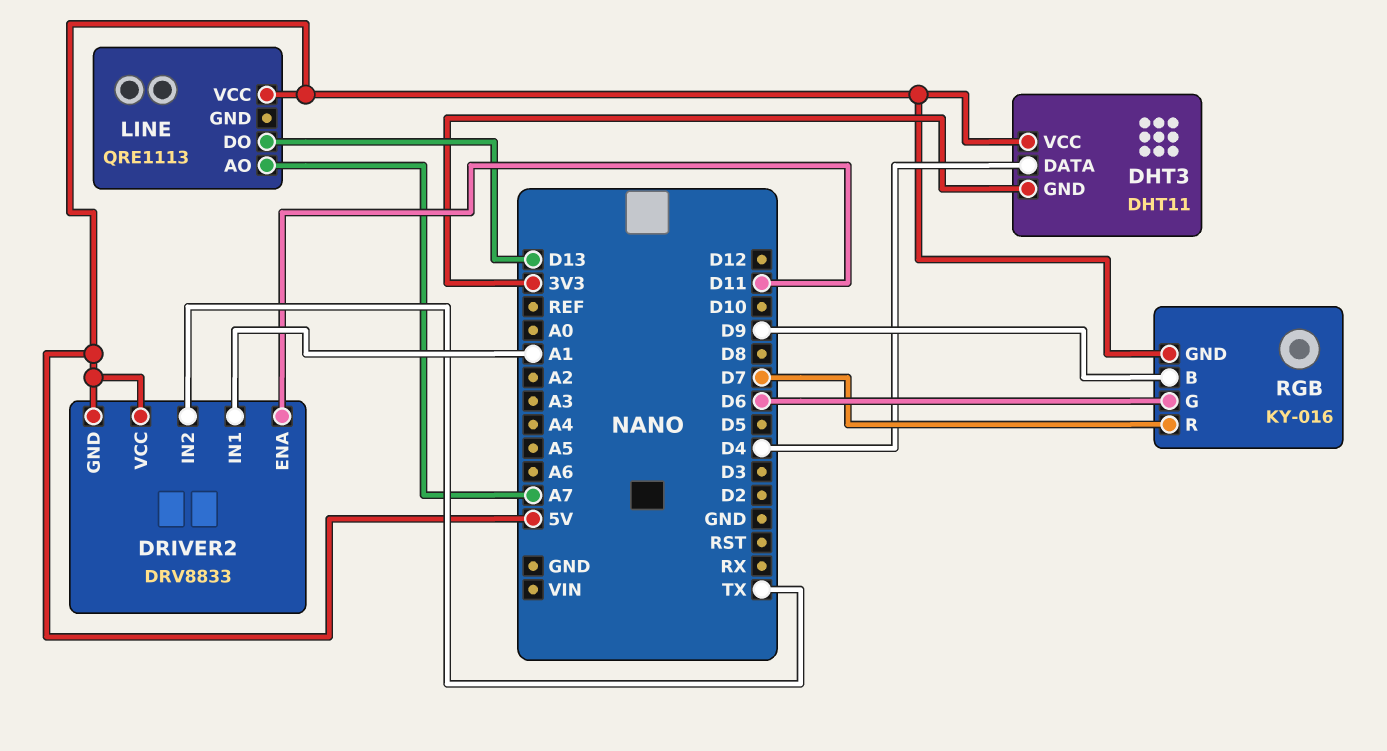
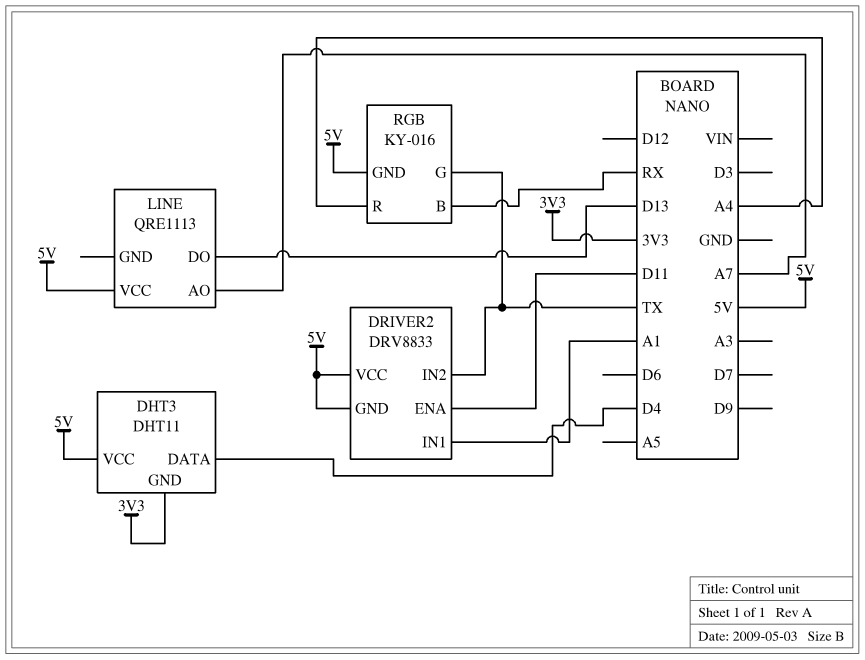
RGB pin B: D9 -> RX
RGB pin G: D6 -> TX
RGB pin R: D7 -> A4

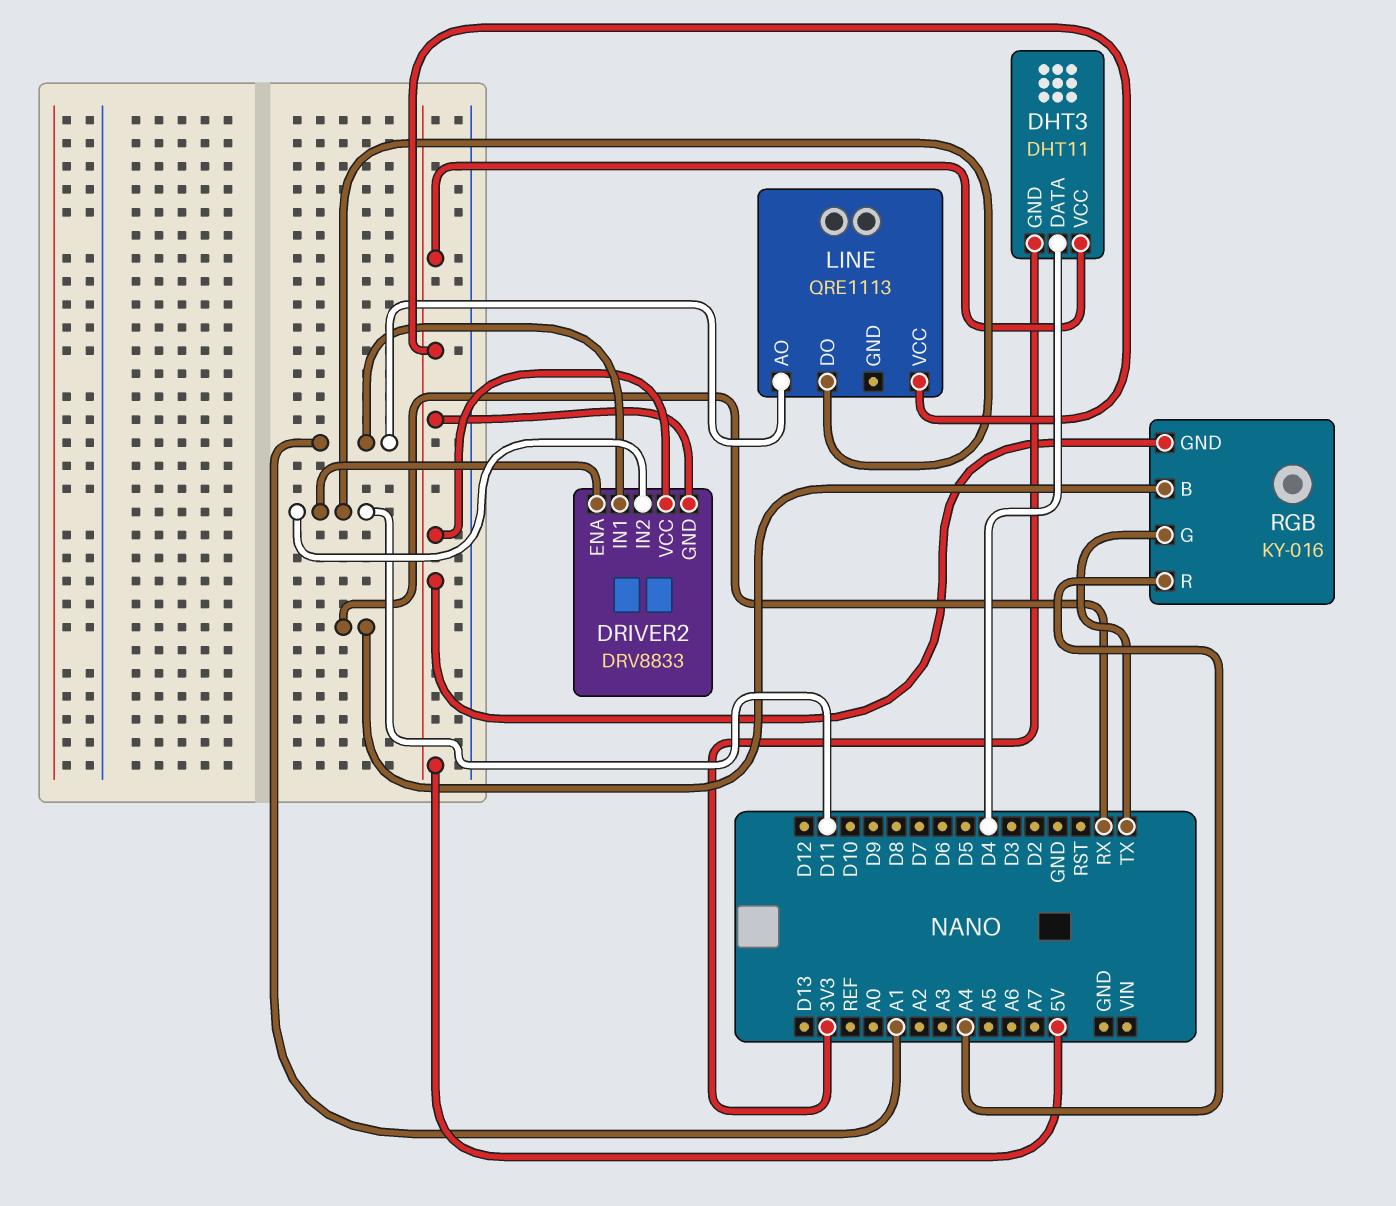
DRIVER2 pin IN2: TX -> D11
LINE pin AO: A7 -> A1
LINE pin DO: D13 -> D11

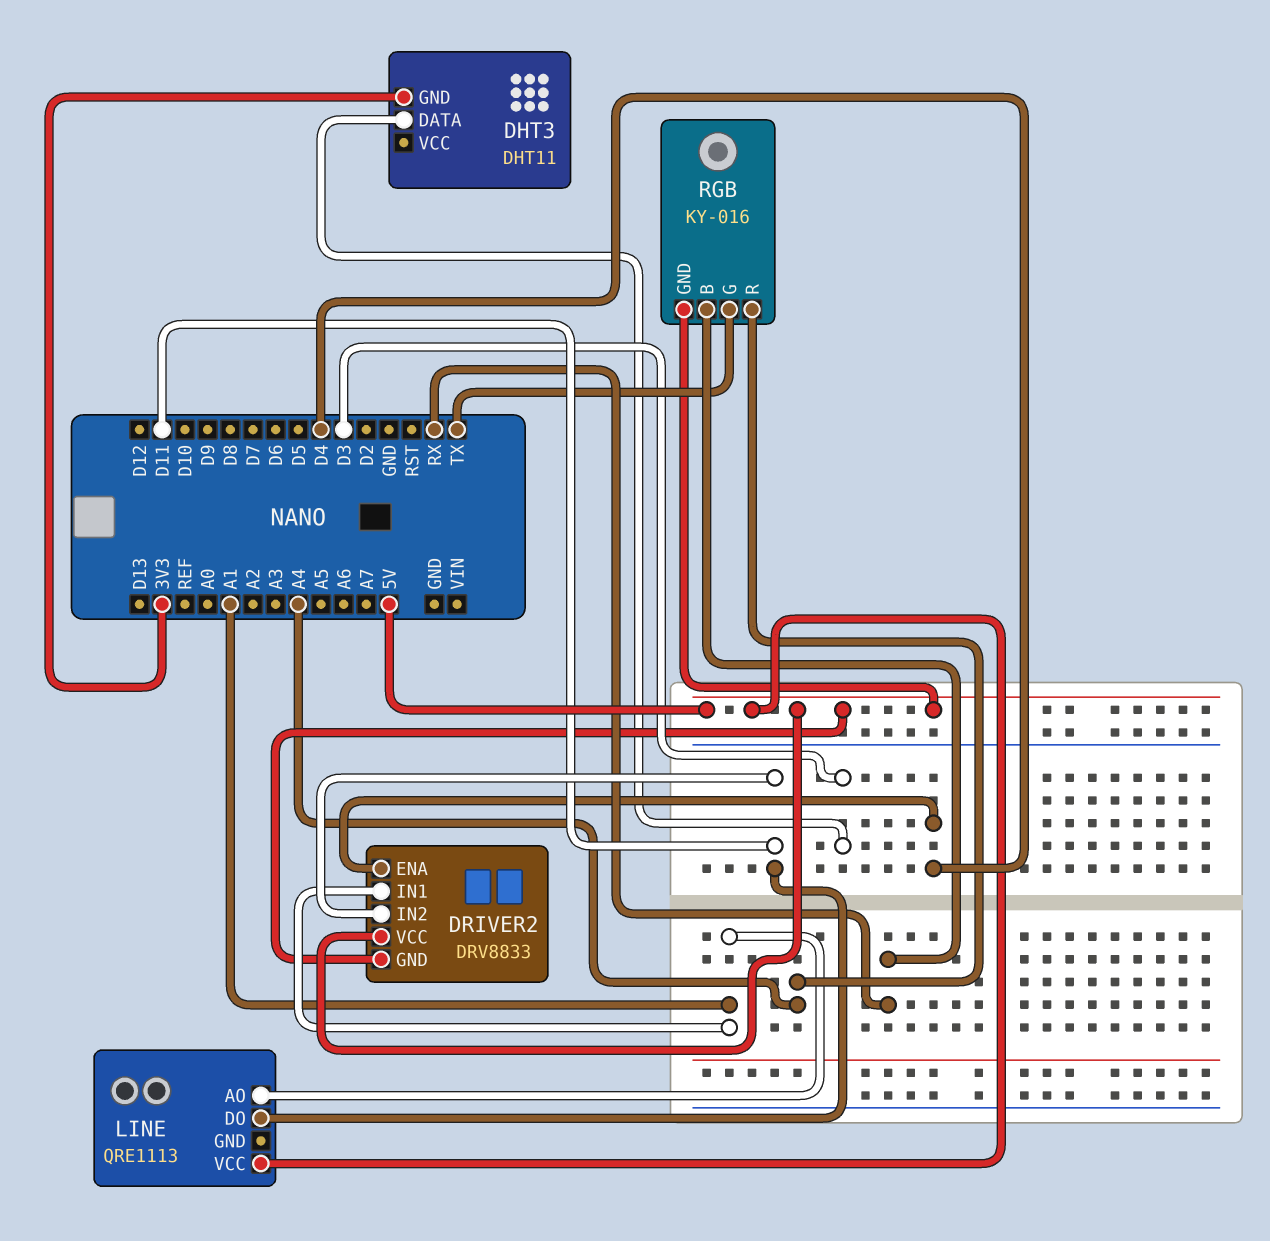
DHT3 pin DATA: D4 -> D3
DHT3 pin VCC: 5V -> none
DRIVER2 pin ENA: D11 -> D4

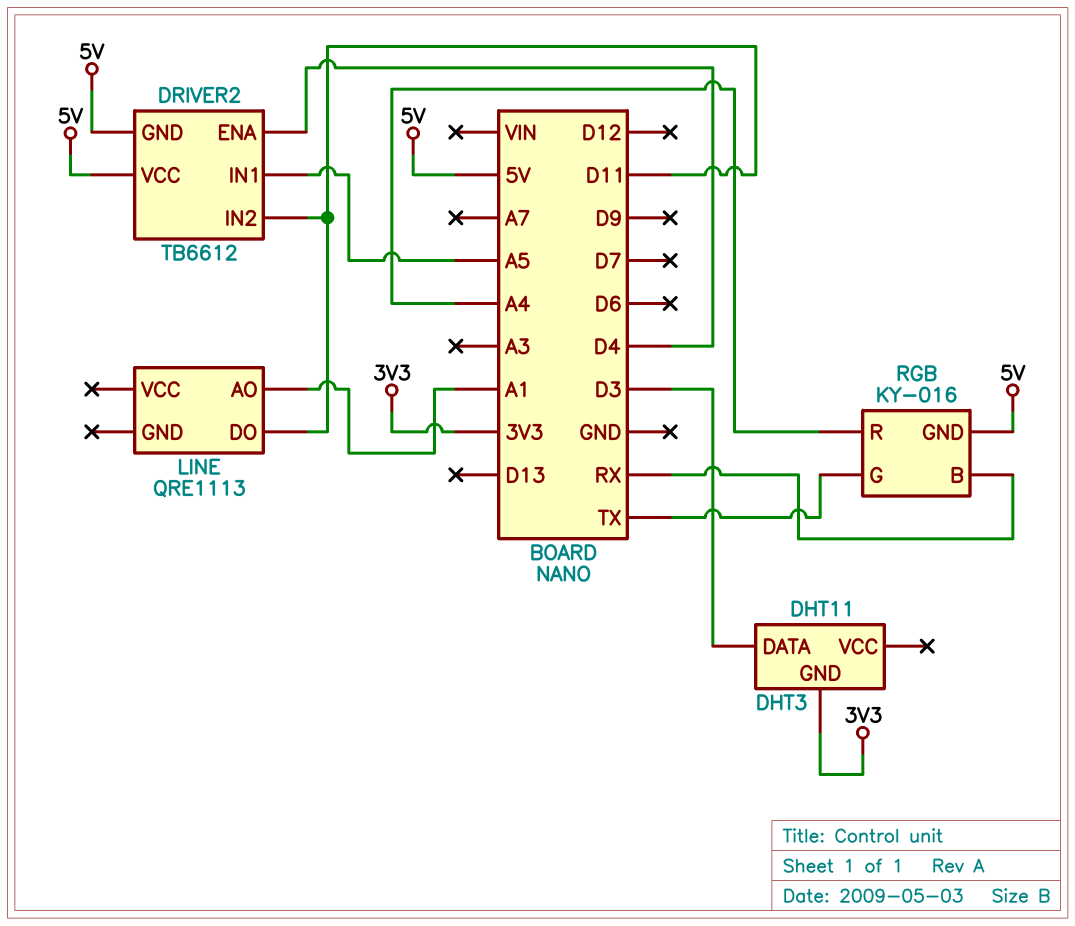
DRIVER2: DRV8833 -> TB6612
DRIVER2 pin IN1: A1 -> A5
LINE pin VCC: 5V -> none

